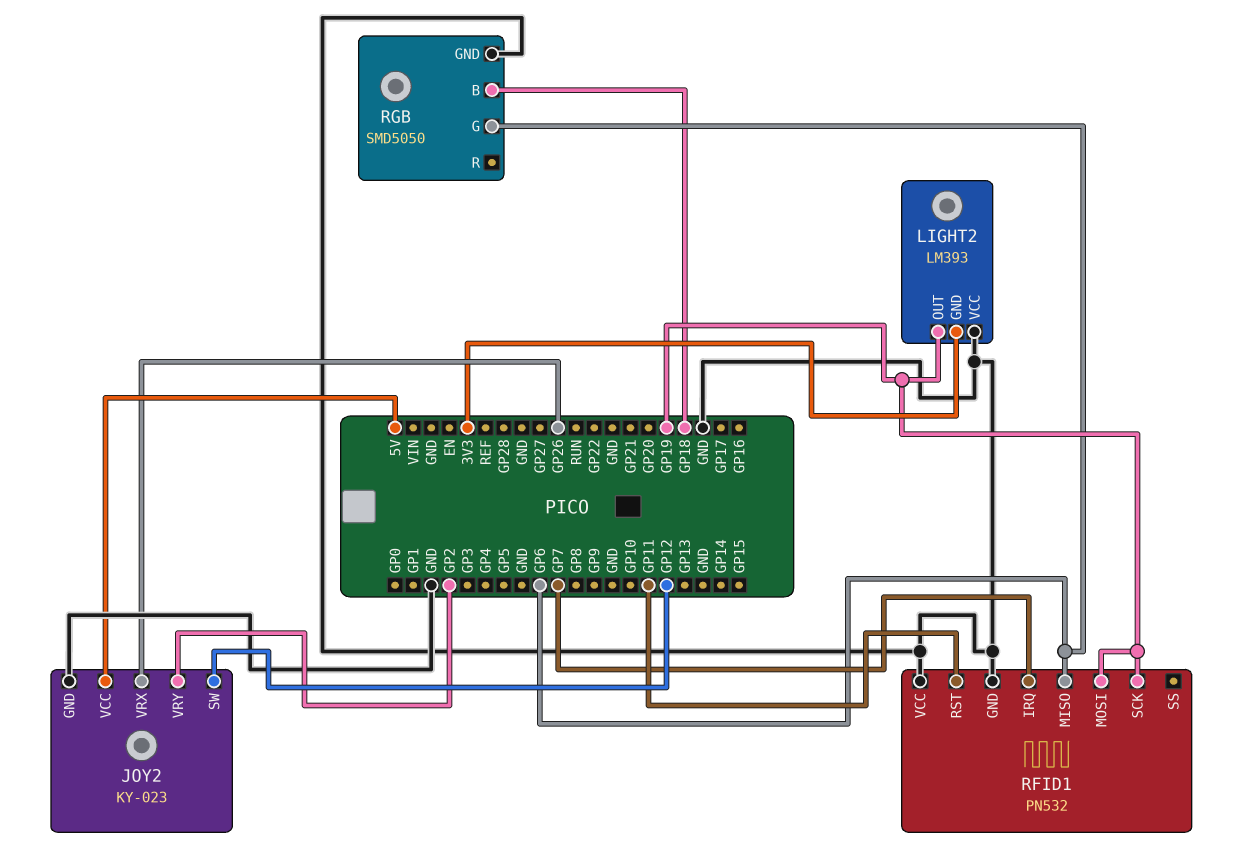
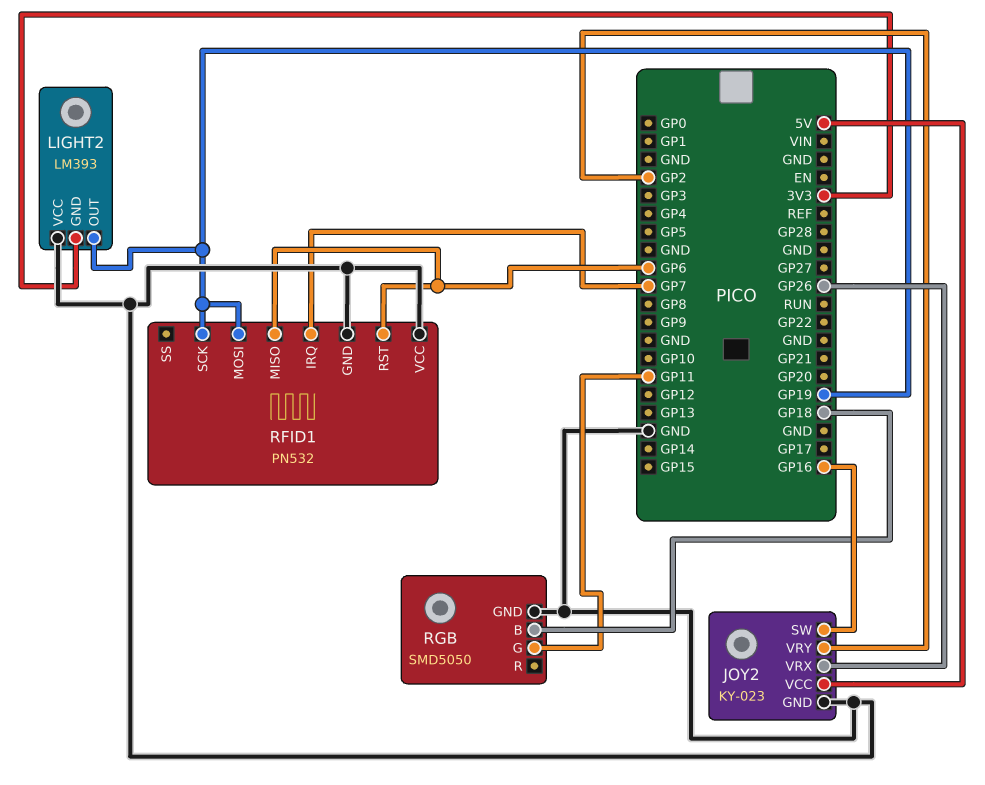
JOY2 pin SW: GP12 -> GP16
RFID1 pin RST: GP11 -> GP6
RGB pin G: GP6 -> GP11

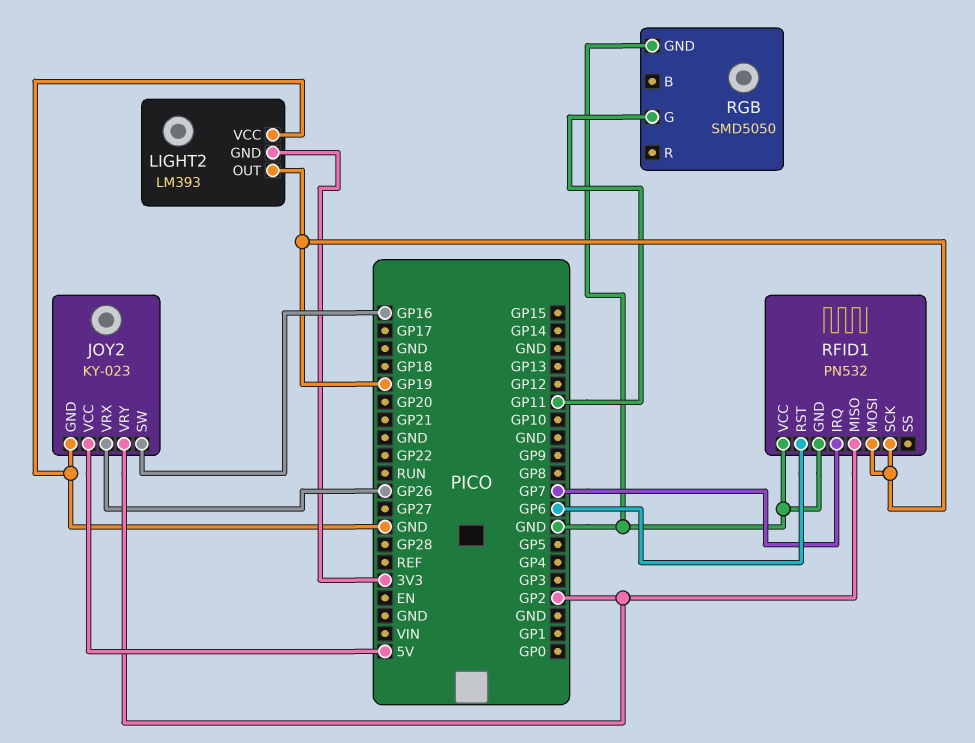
RFID1 pin MISO: GP6 -> GP2
RGB pin B: GP18 -> none

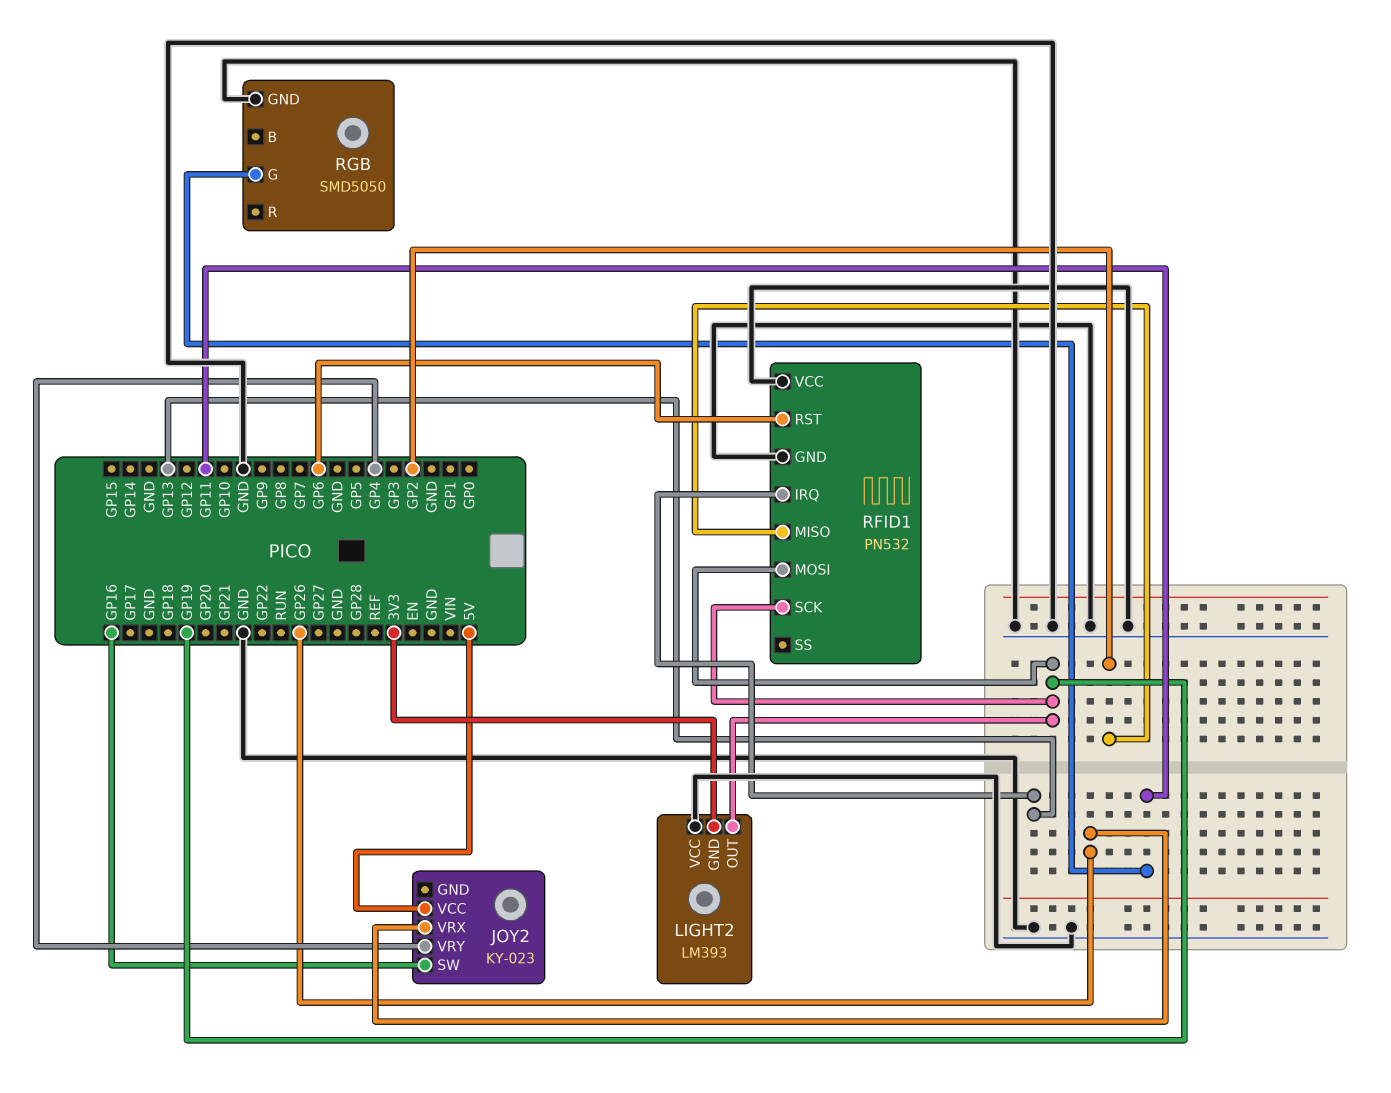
JOY2 pin GND: GND -> none
JOY2 pin VRY: GP2 -> GP4
RFID1 pin IRQ: GP7 -> GP13

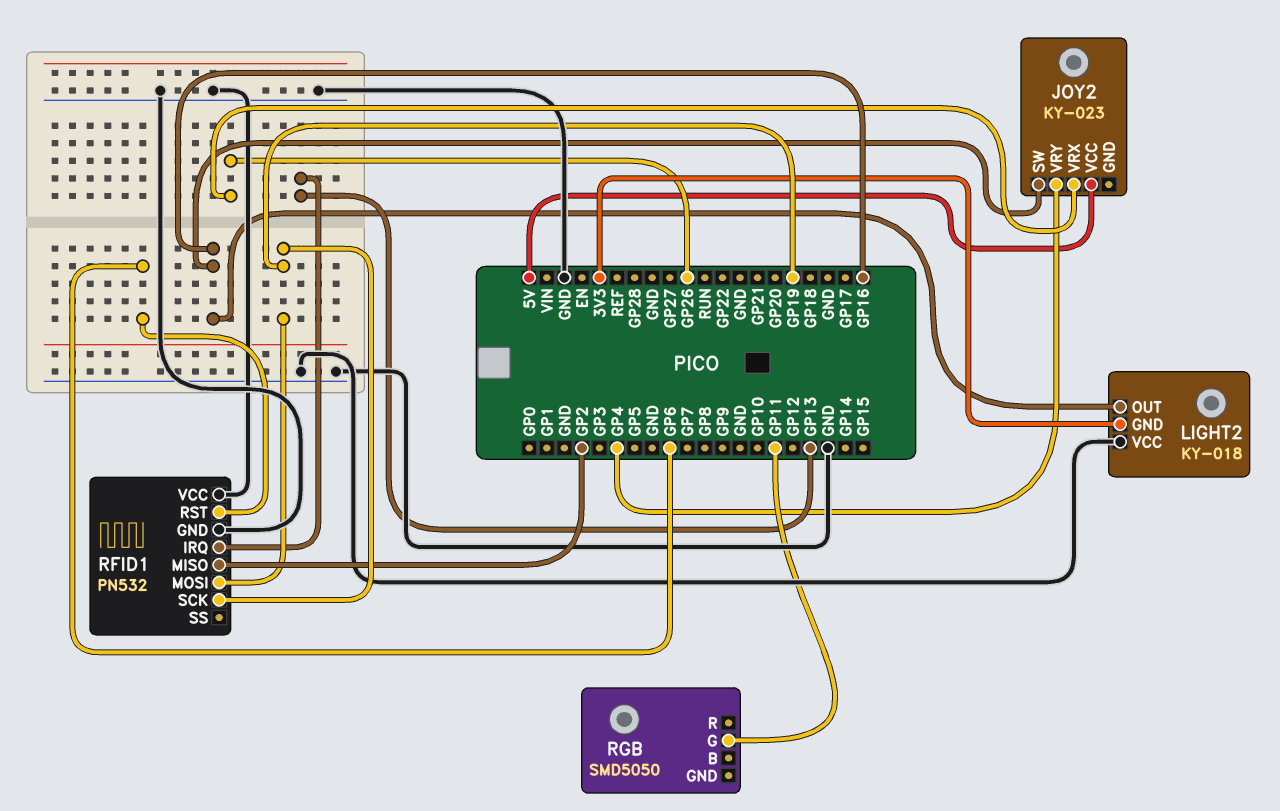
LIGHT2: LM393 -> KY-018
LIGHT2 pin OUT: GP19 -> GP16
RGB pin GND: GND -> none

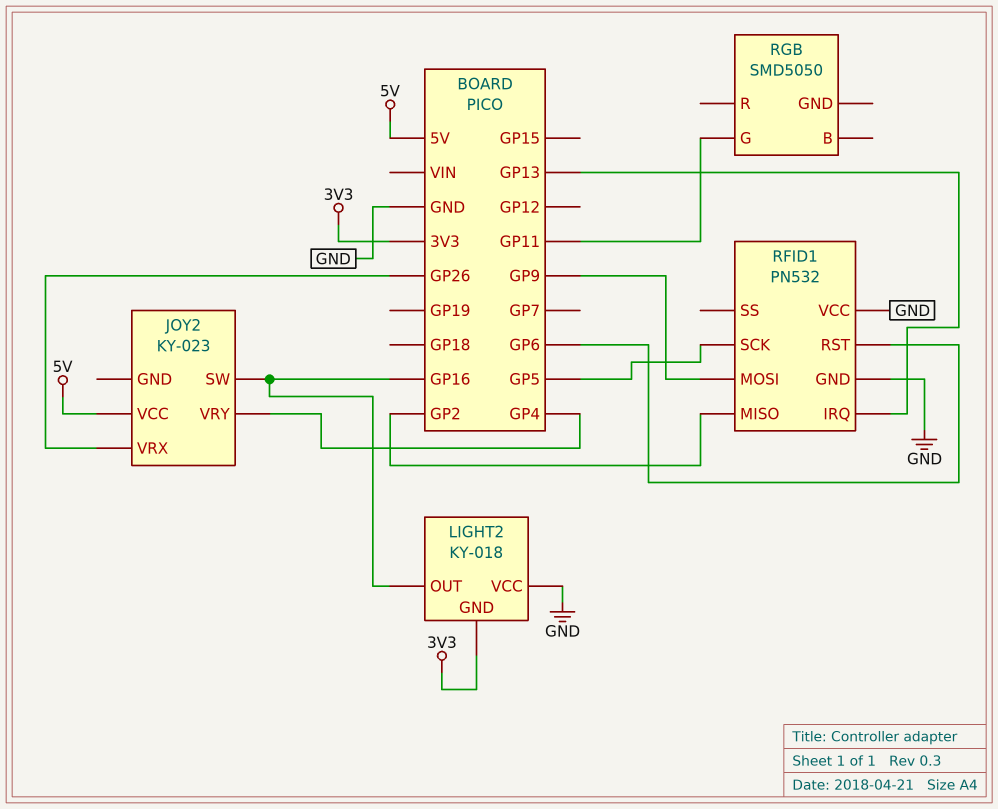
RFID1 pin MOSI: GP19 -> GP9
RFID1 pin SCK: GP19 -> GP5

